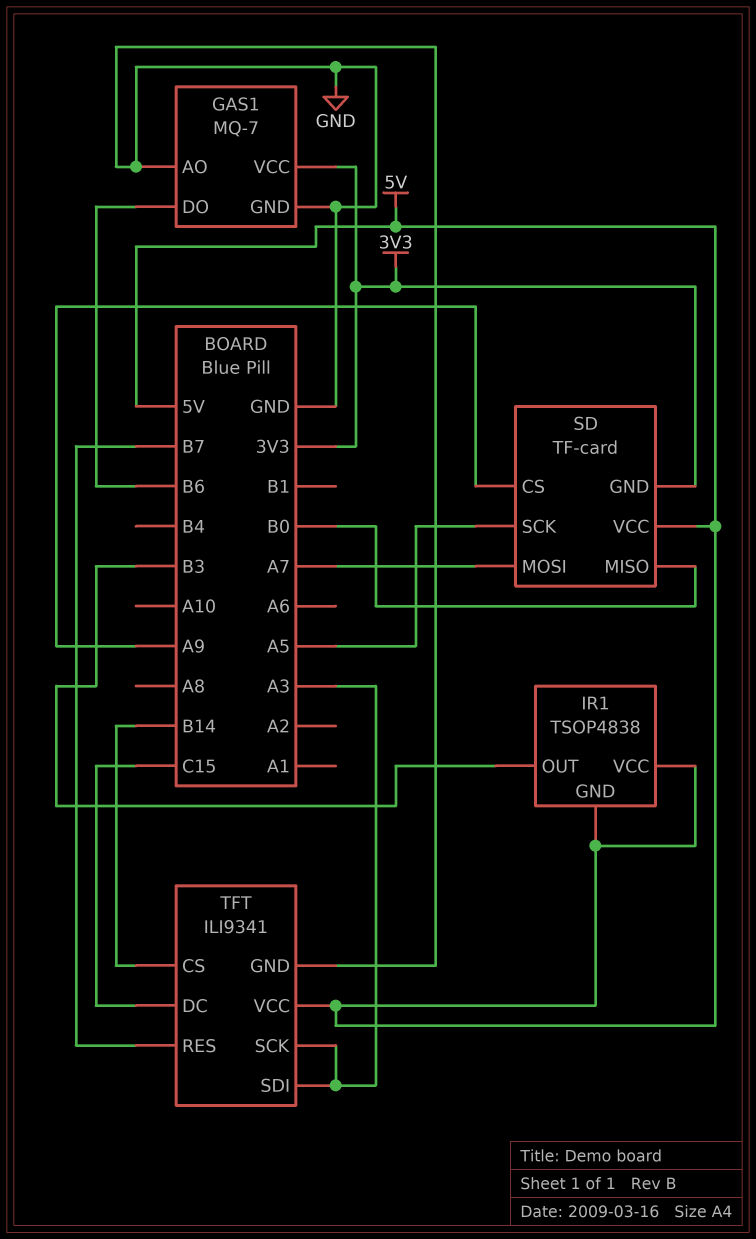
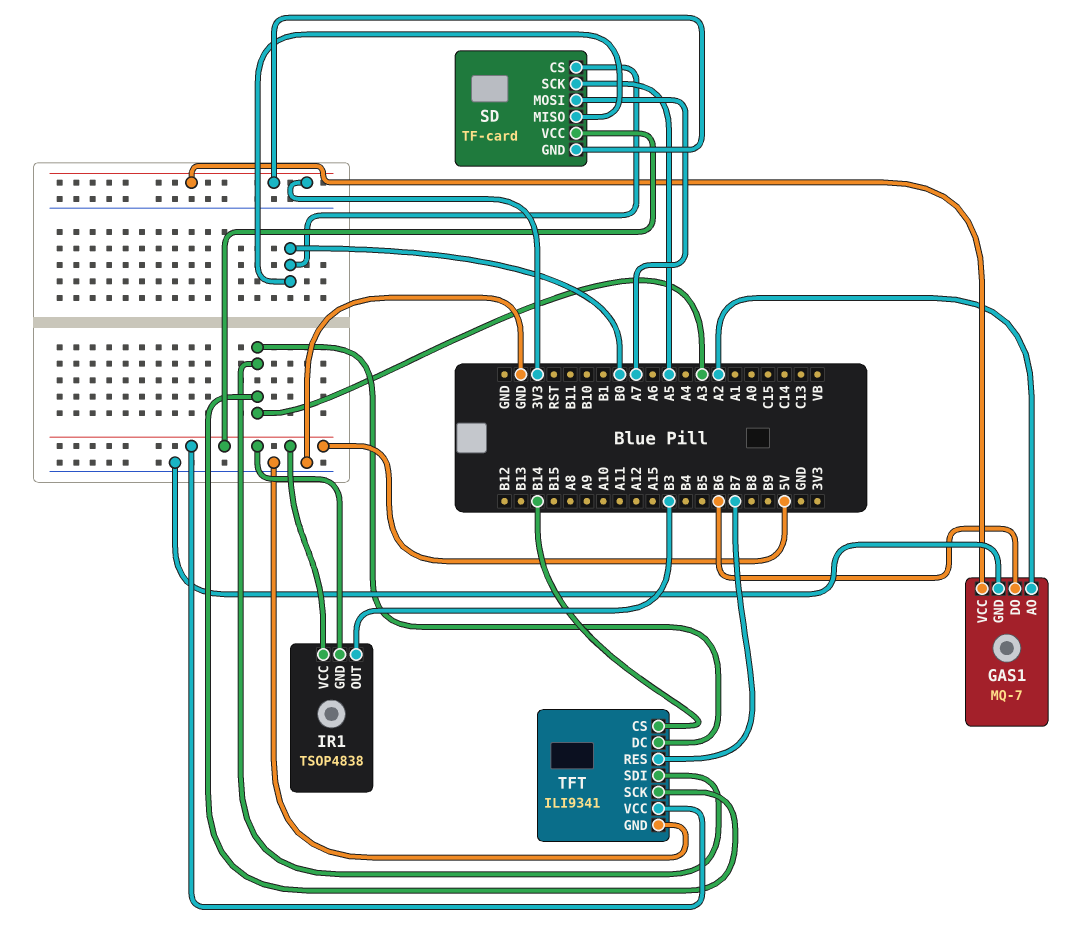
GAS1 pin AO: GND -> A2
SD pin CS: A9 -> B0
TFT pin DC: C15 -> A3

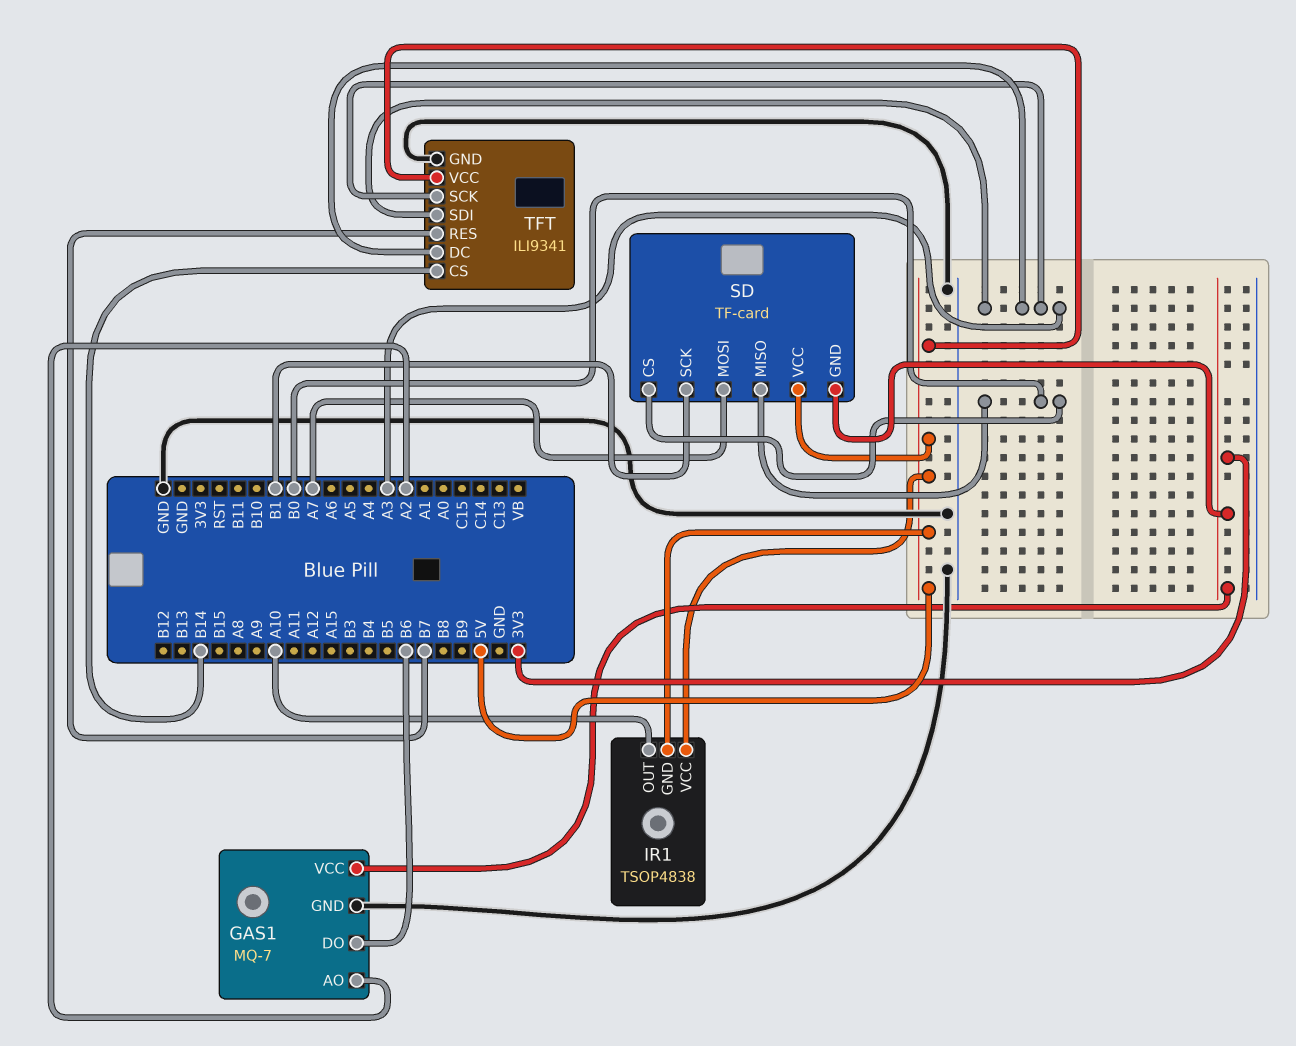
IR1 pin OUT: B3 -> A10
SD pin SCK: A5 -> B1

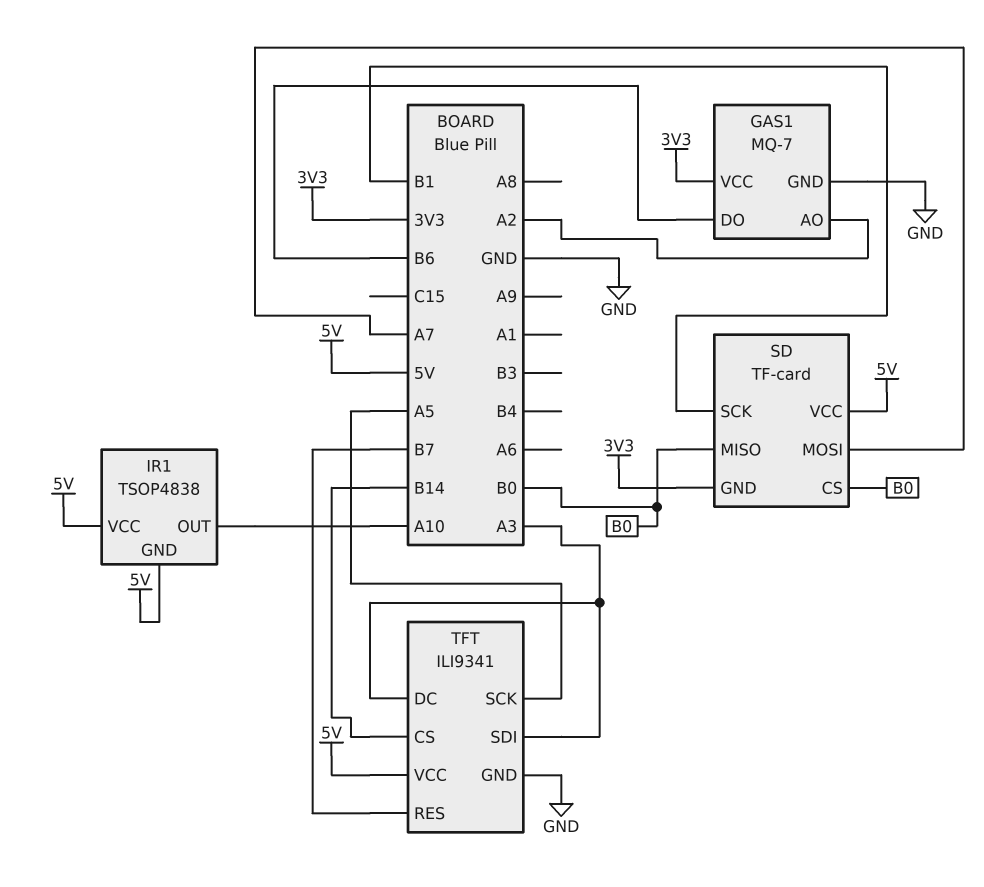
TFT pin SCK: A3 -> A5

